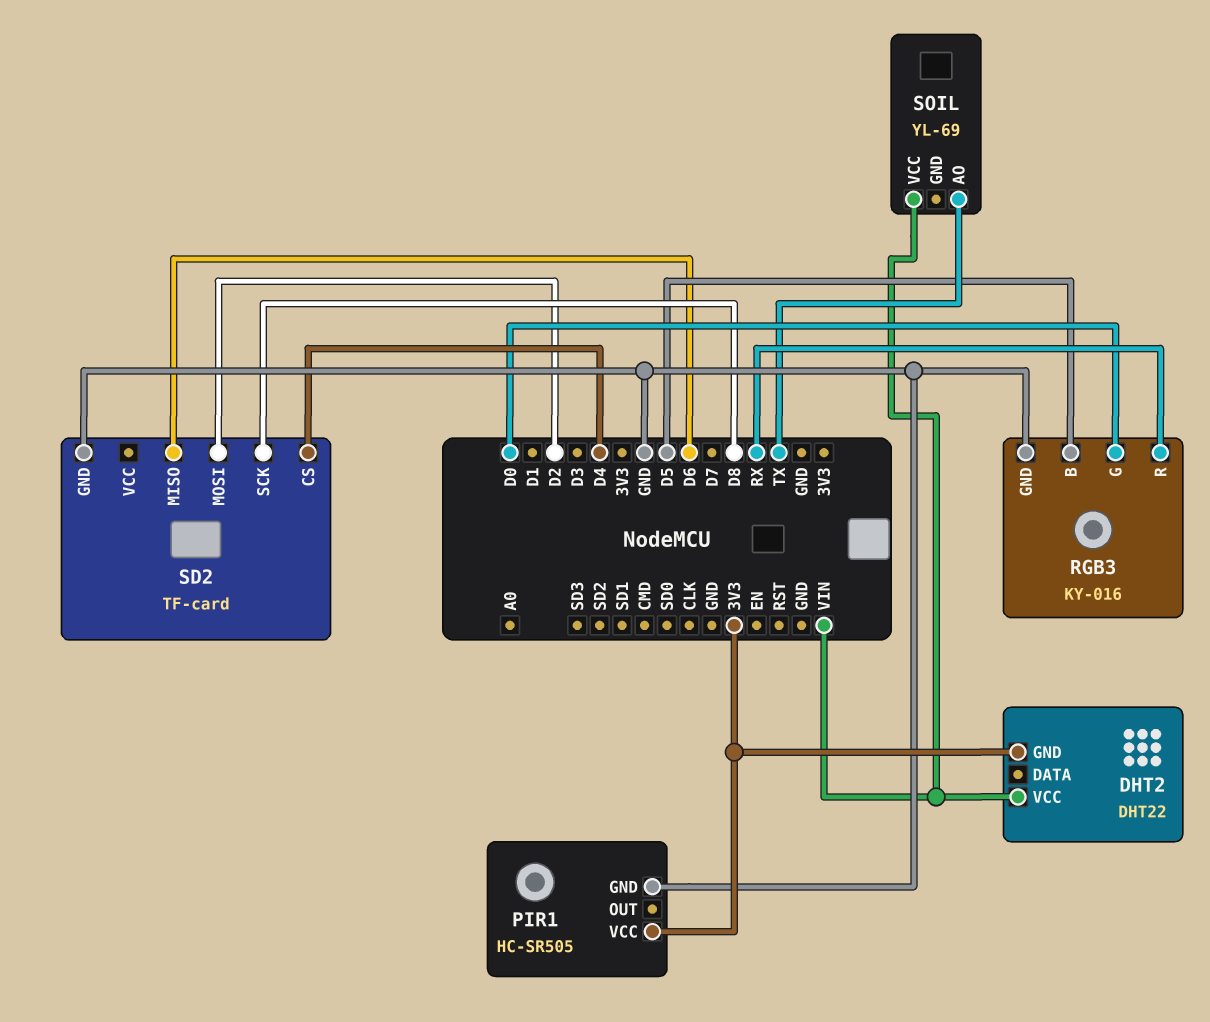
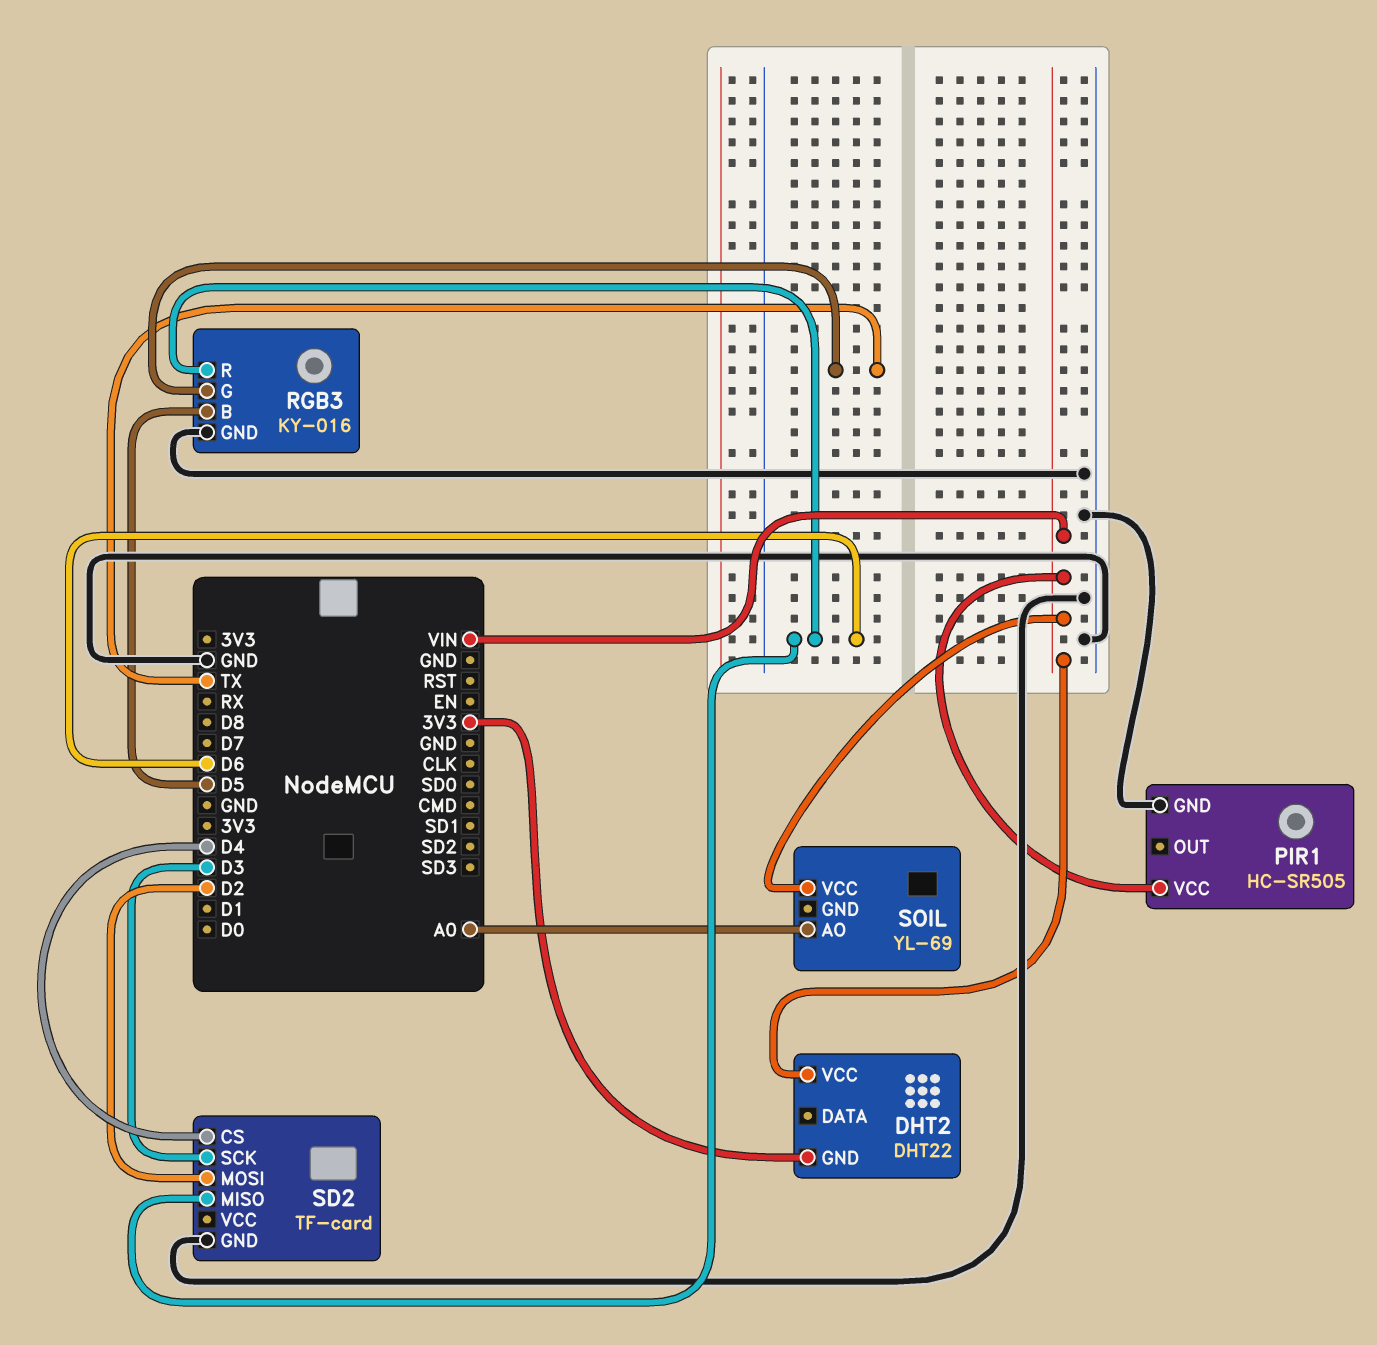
PIR1 pin VCC: 3V3 -> VIN
RGB3 pin G: D0 -> TX
RGB3 pin R: RX -> D6
SD2 pin SCK: D8 -> D3
SOIL pin AO: TX -> A0

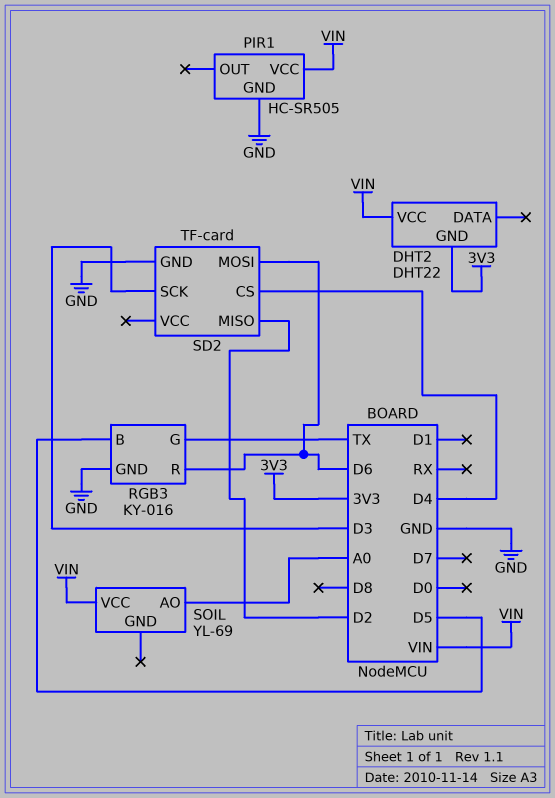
SD2 pin MISO: D6 -> D2
SD2 pin MOSI: D2 -> D6

